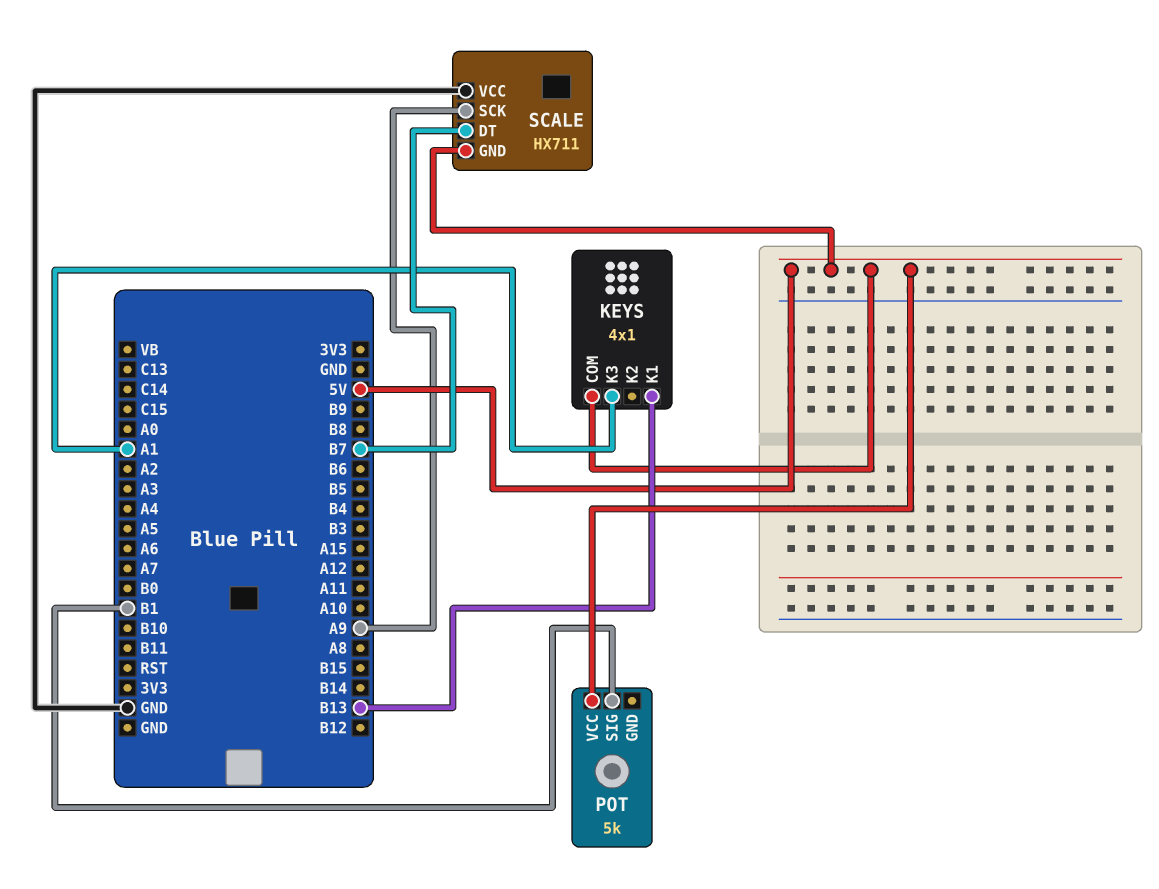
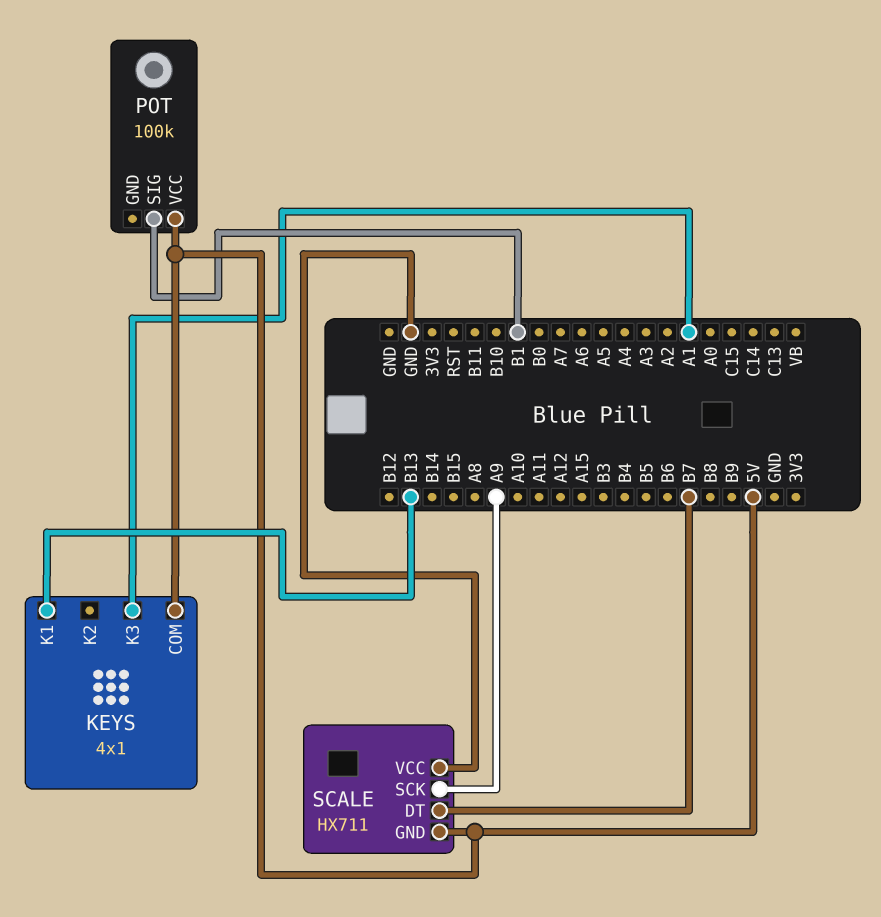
POT: 5k -> 100k

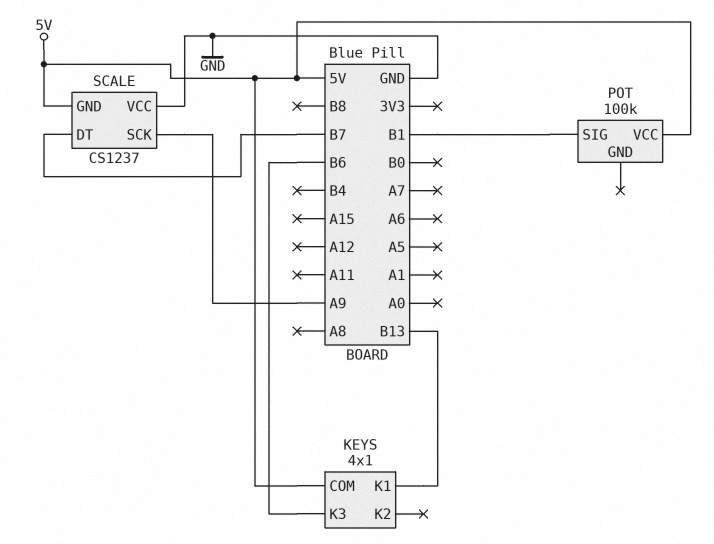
KEYS pin K3: A1 -> B6
SCALE: HX711 -> CS1237

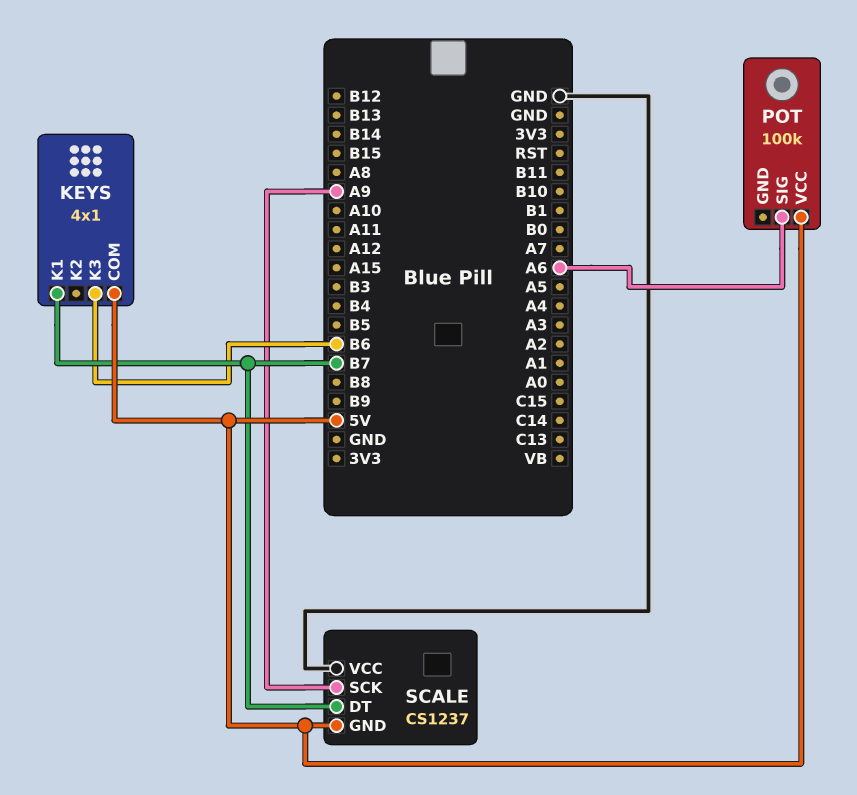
KEYS pin K1: B13 -> B7
POT pin SIG: B1 -> A6

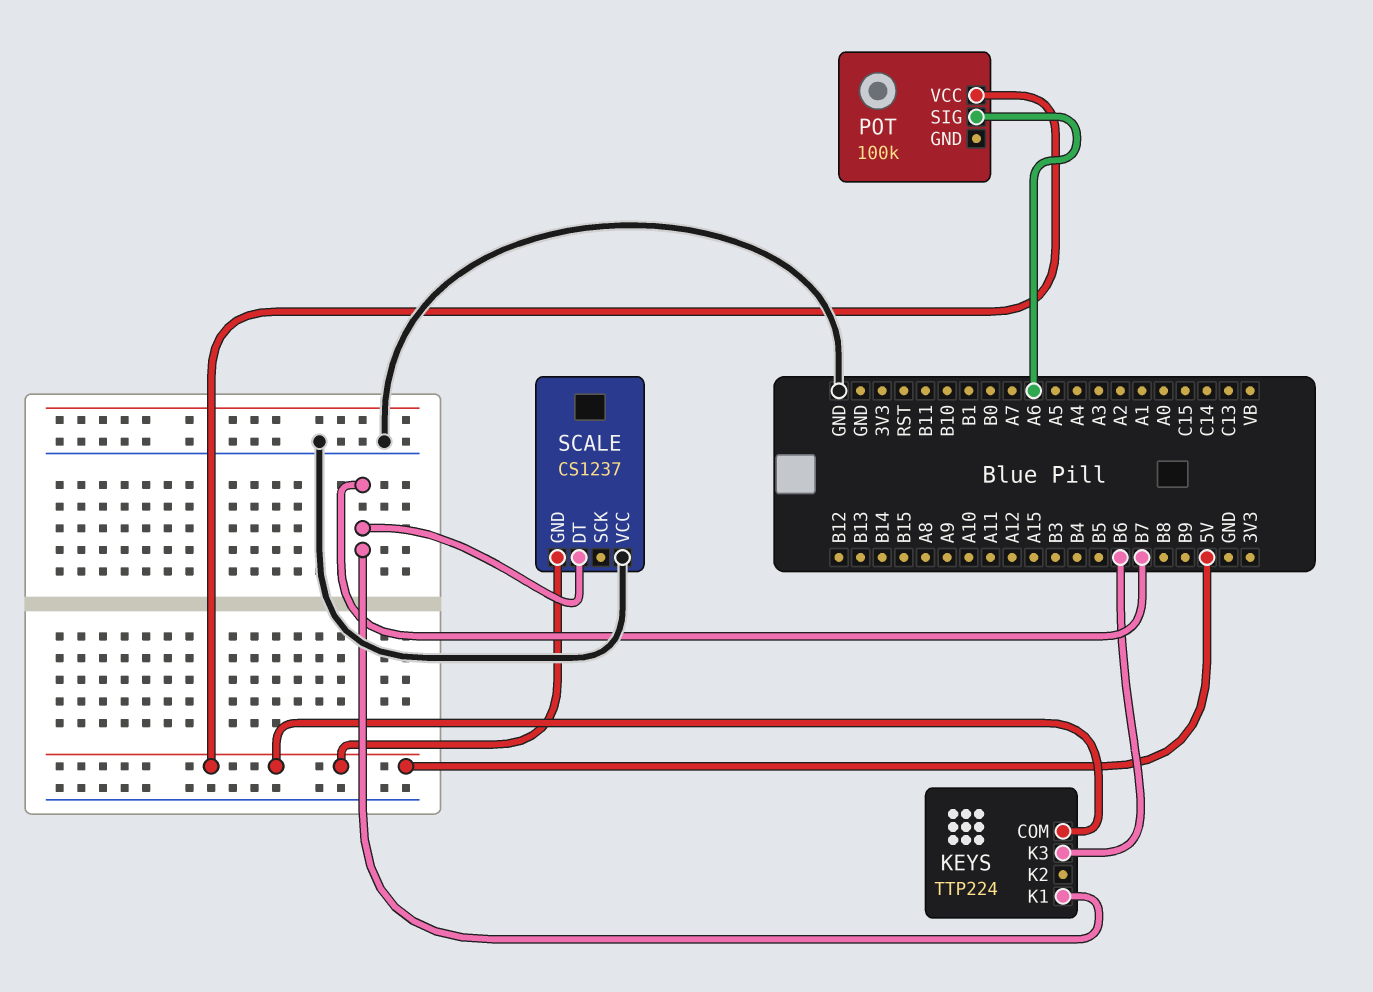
KEYS: 4x1 -> TTP224
SCALE pin SCK: A9 -> none

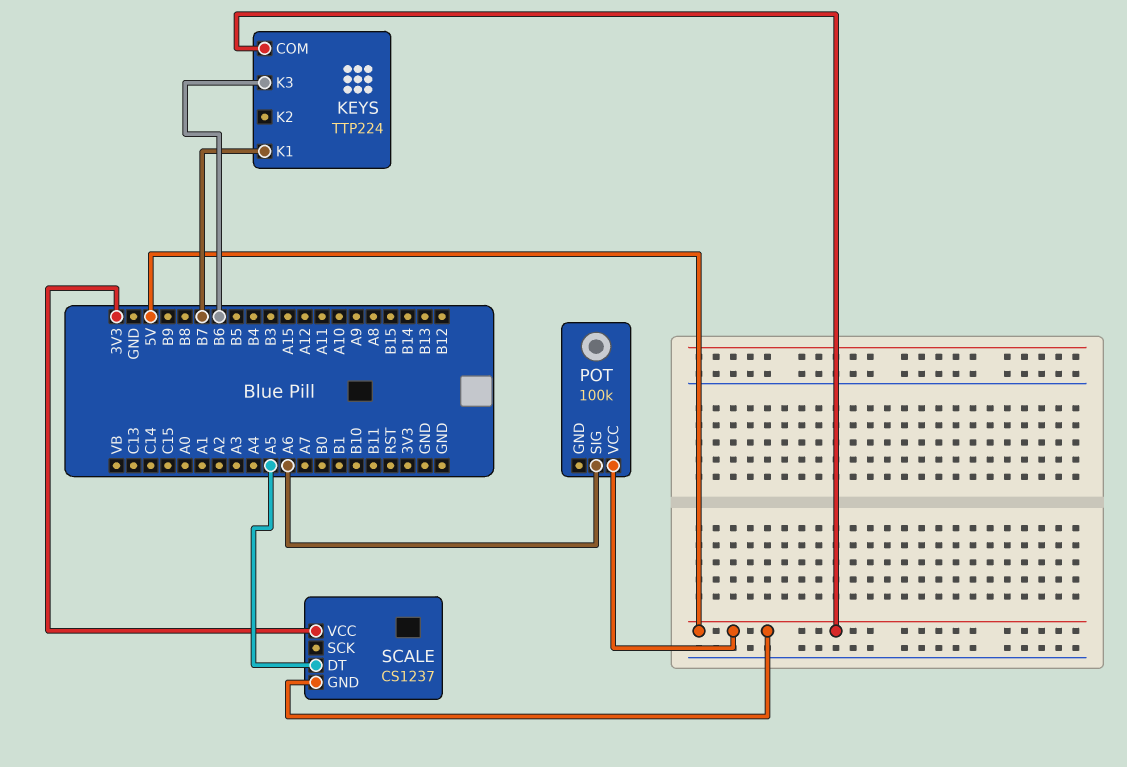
SCALE pin DT: B7 -> A5
SCALE pin VCC: GND -> 3V3

